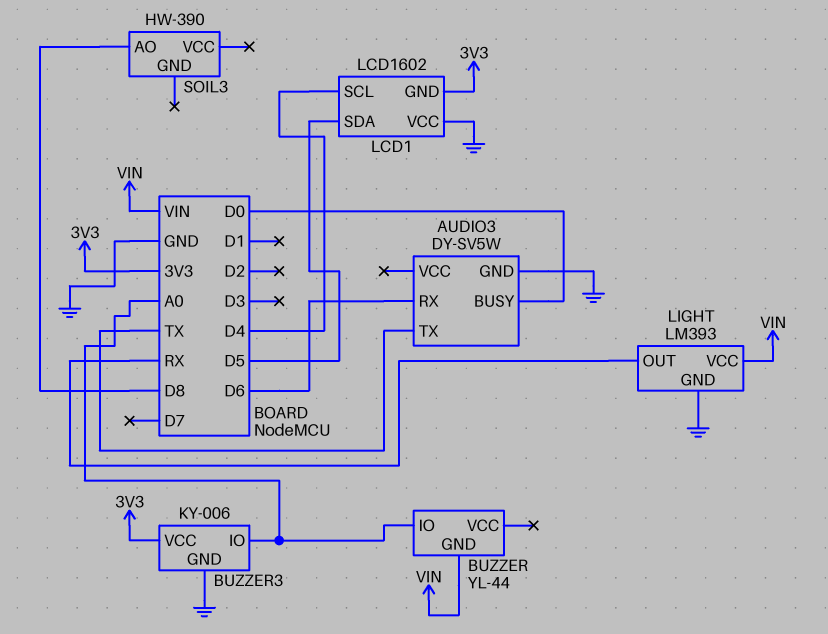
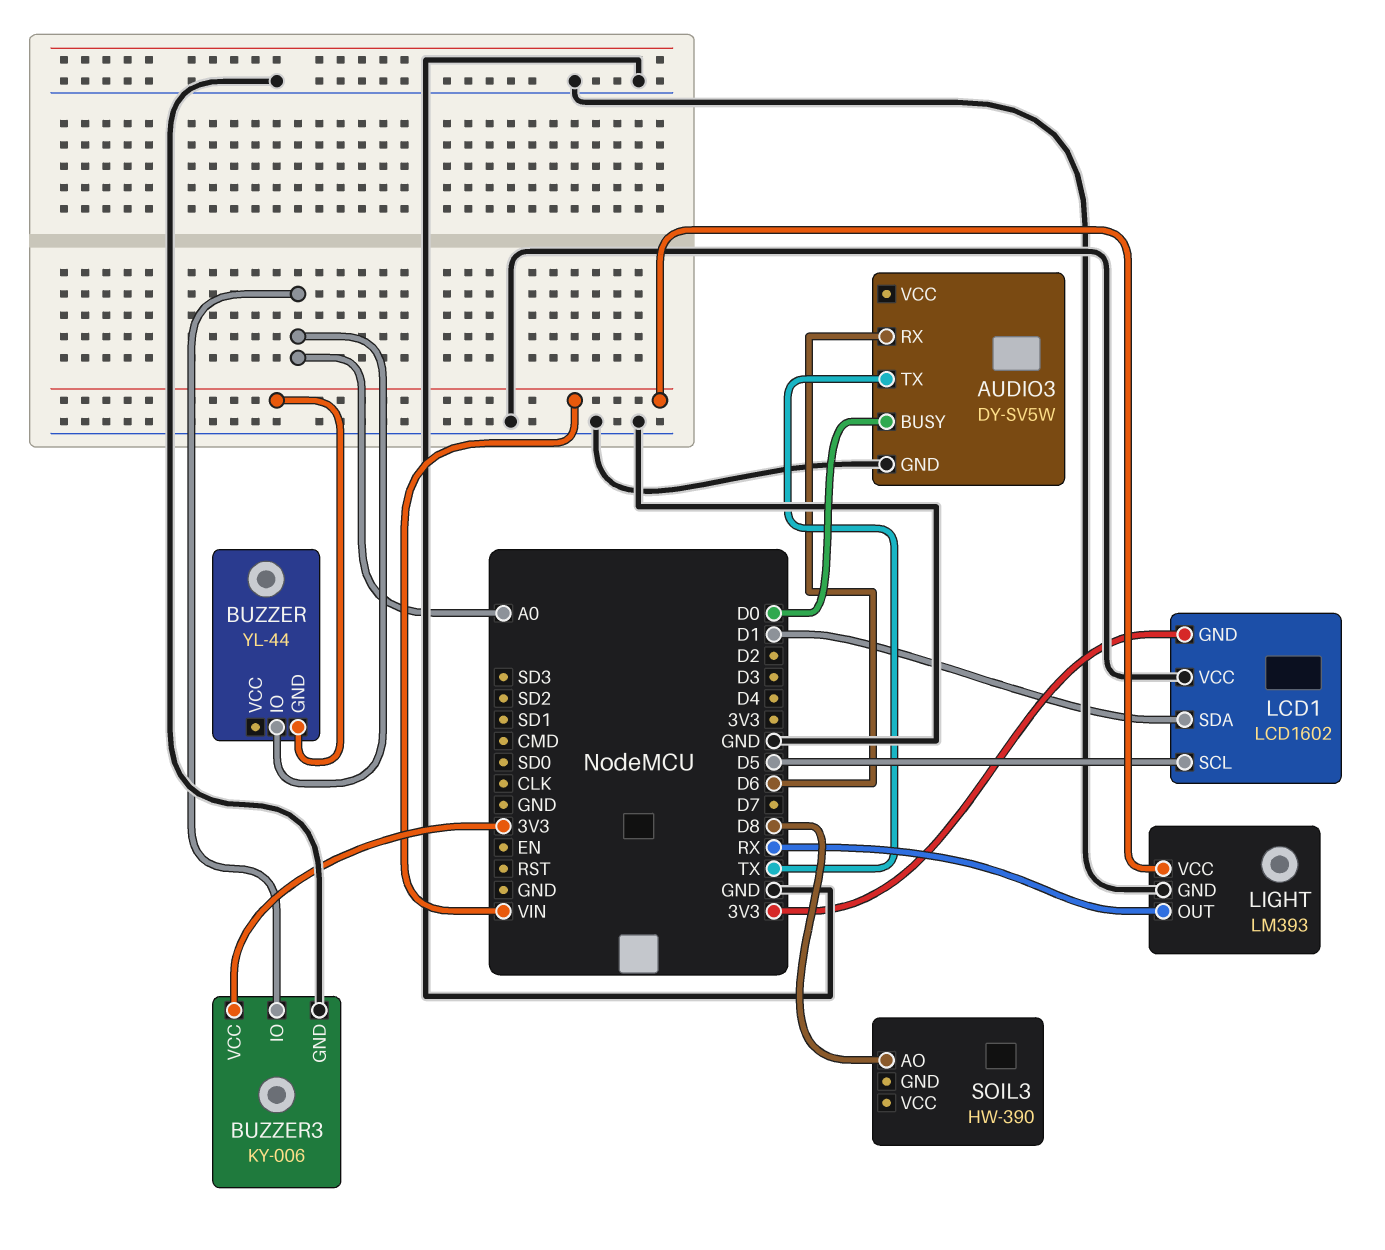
LCD1 pin SCL: D4 -> D5
LCD1 pin SDA: D5 -> D1

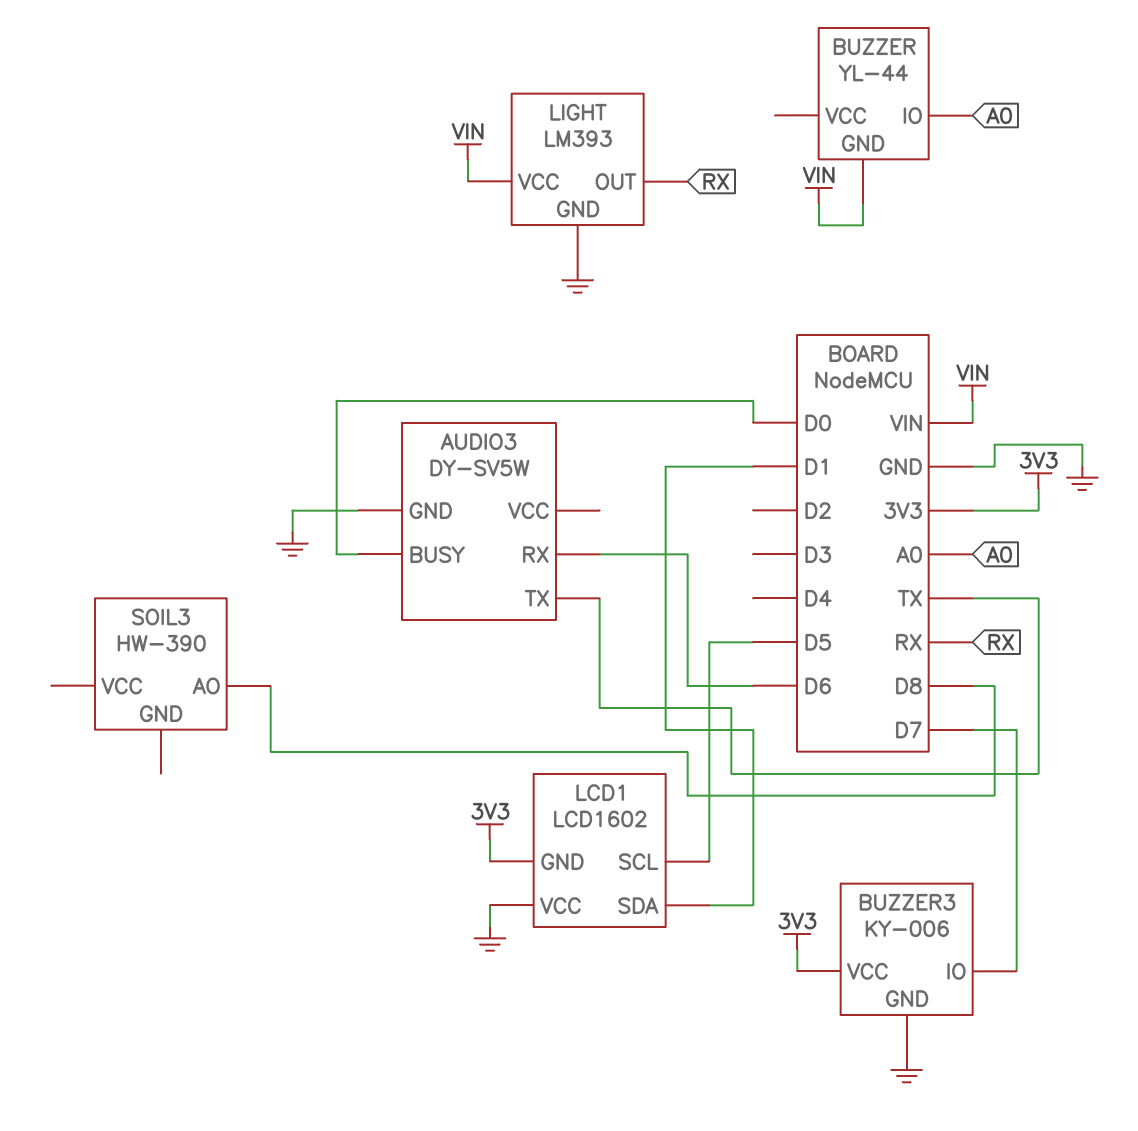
BUZZER3 pin IO: A0 -> D7

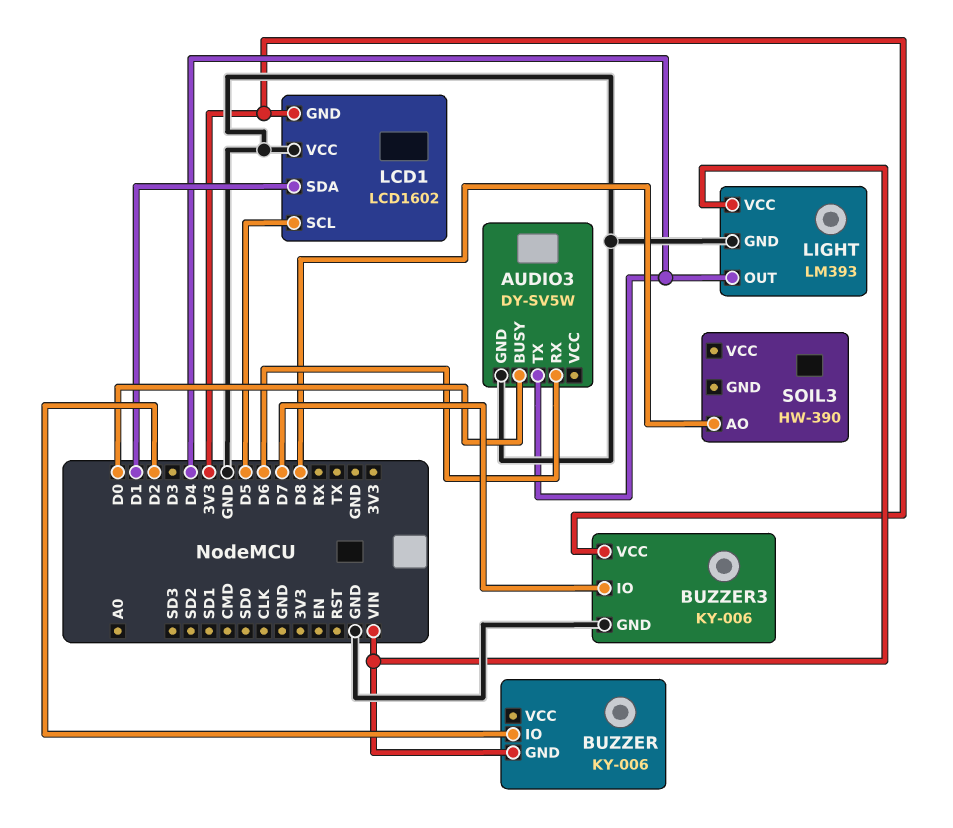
AUDIO3 pin TX: TX -> D4
BUZZER: YL-44 -> KY-006
BUZZER pin IO: A0 -> D2
LIGHT pin OUT: RX -> D4

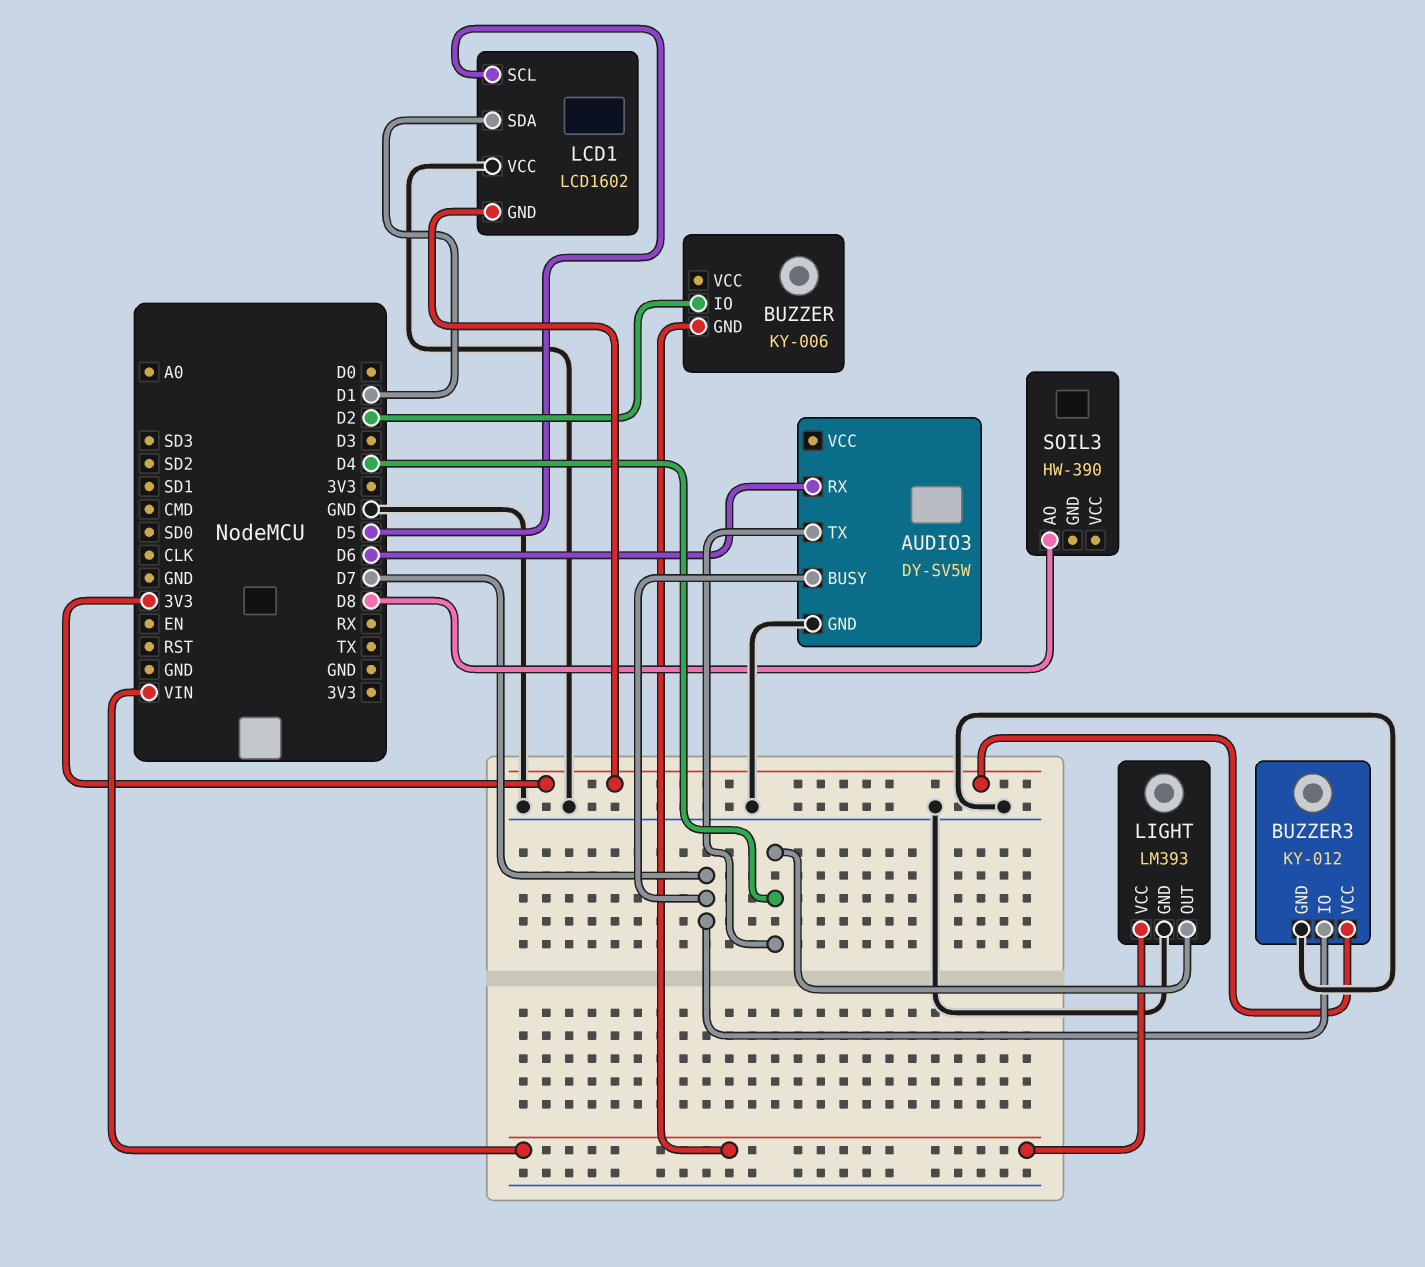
AUDIO3 pin BUSY: D0 -> D7
BUZZER3: KY-006 -> KY-012

